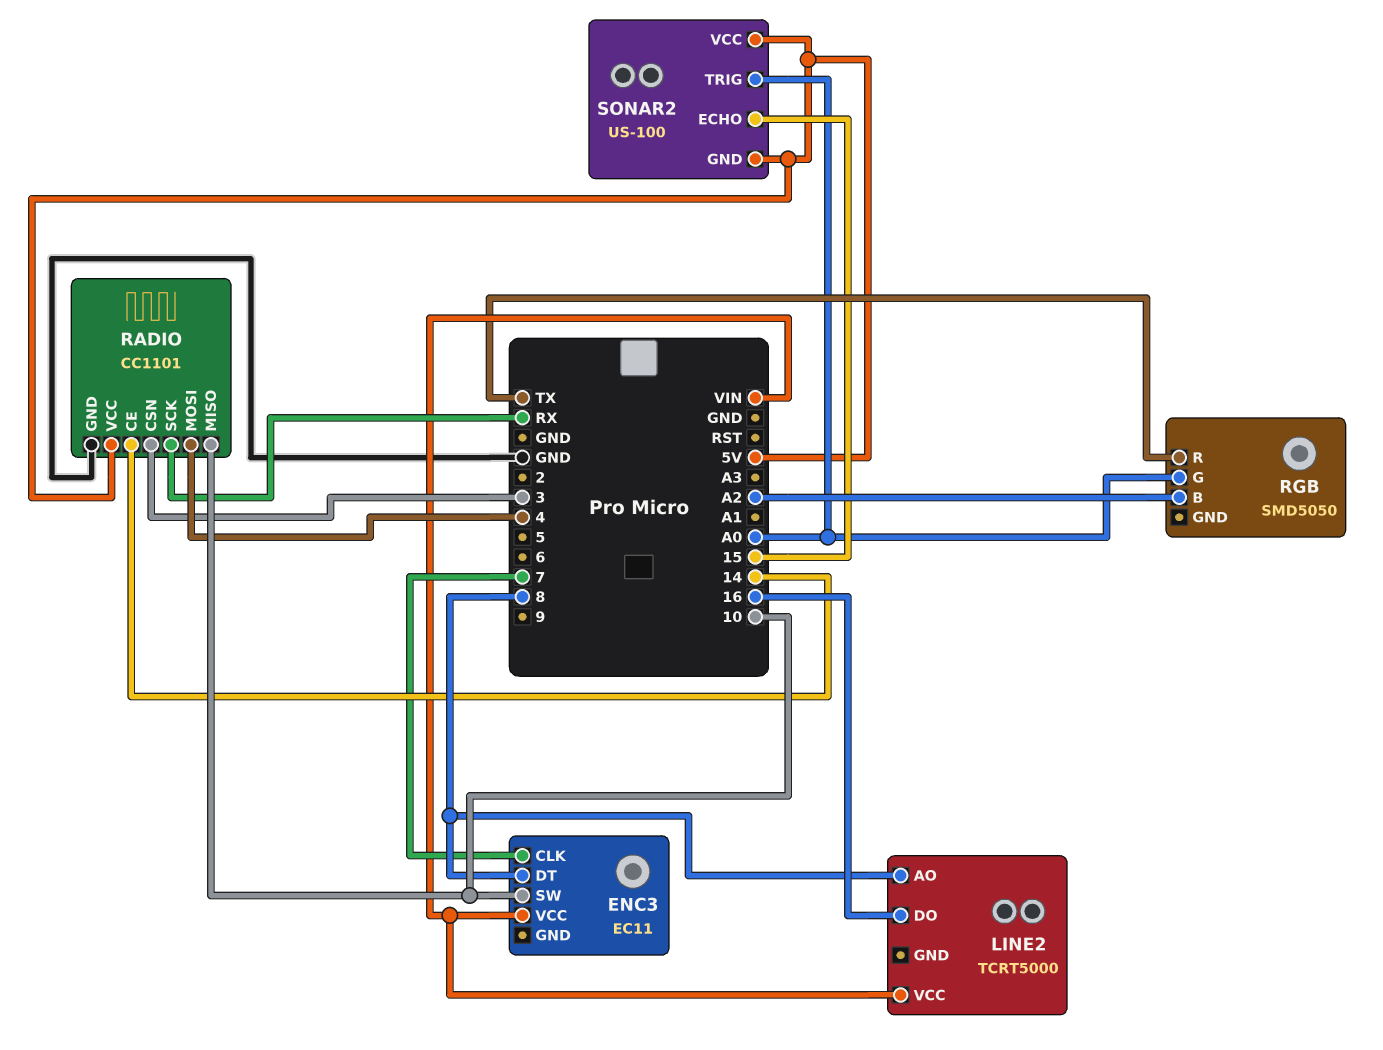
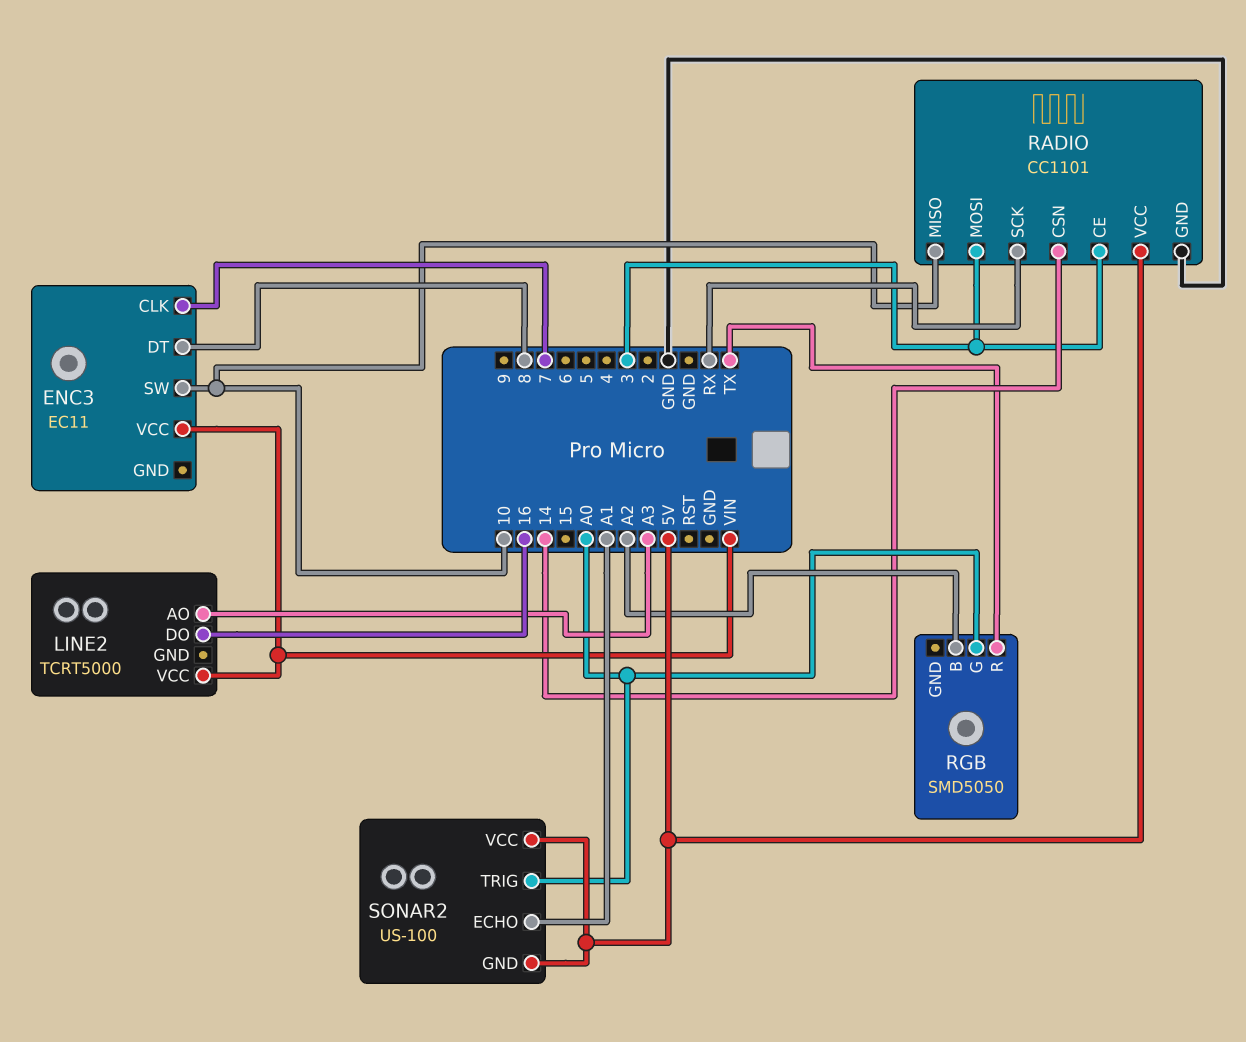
LINE2 pin AO: 8 -> A3
RADIO pin CE: 14 -> 3
RADIO pin CSN: 3 -> 14
RADIO pin MOSI: 4 -> 3
SONAR2 pin ECHO: 15 -> A1

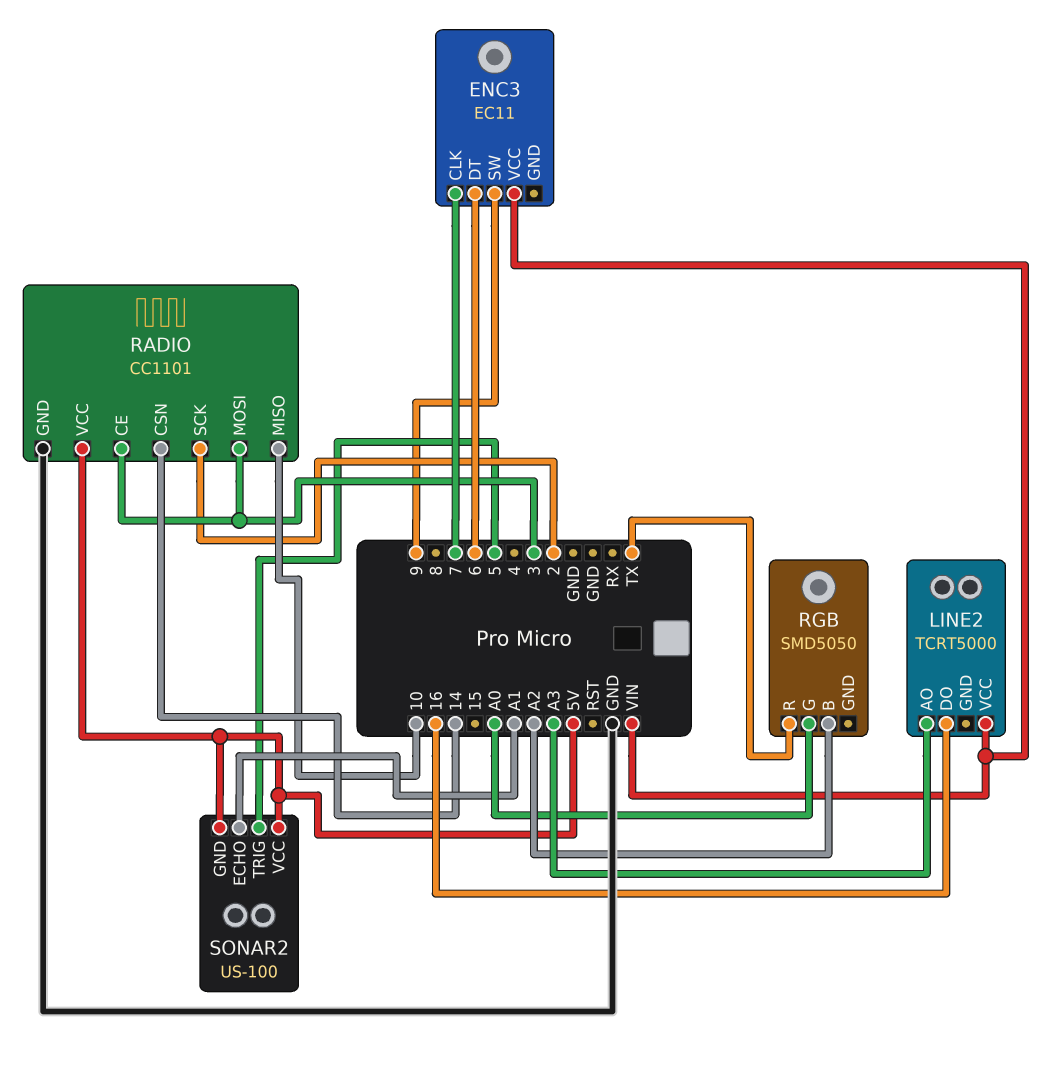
ENC3 pin DT: 8 -> 6
ENC3 pin SW: 10 -> 9
RADIO pin SCK: RX -> 2
SONAR2 pin TRIG: A0 -> 5

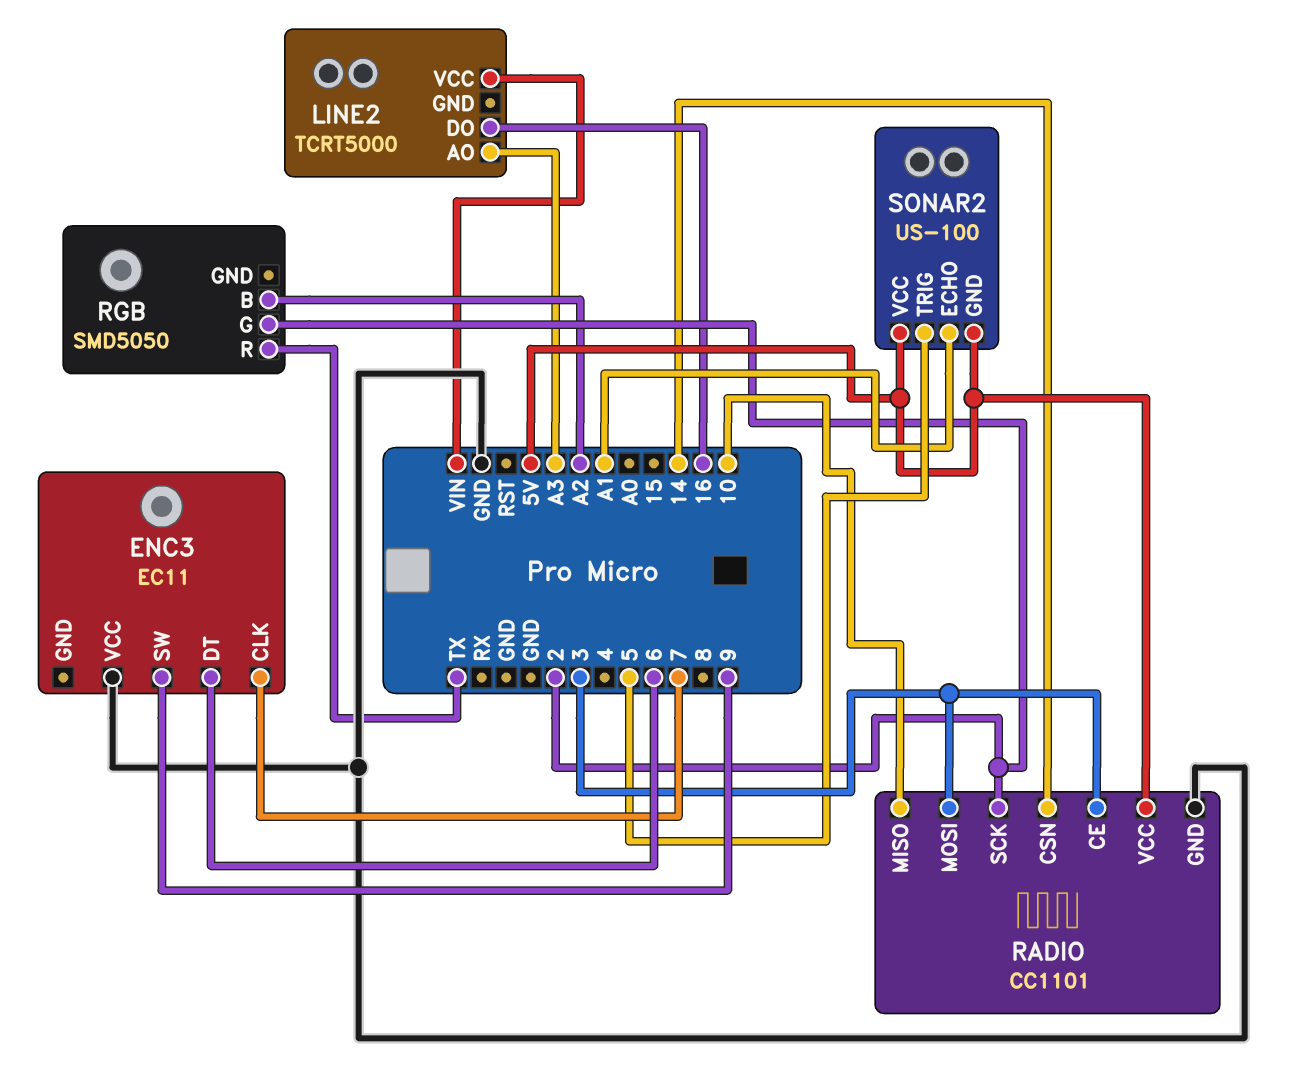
ENC3 pin VCC: VIN -> GND
RGB pin G: A0 -> 2

